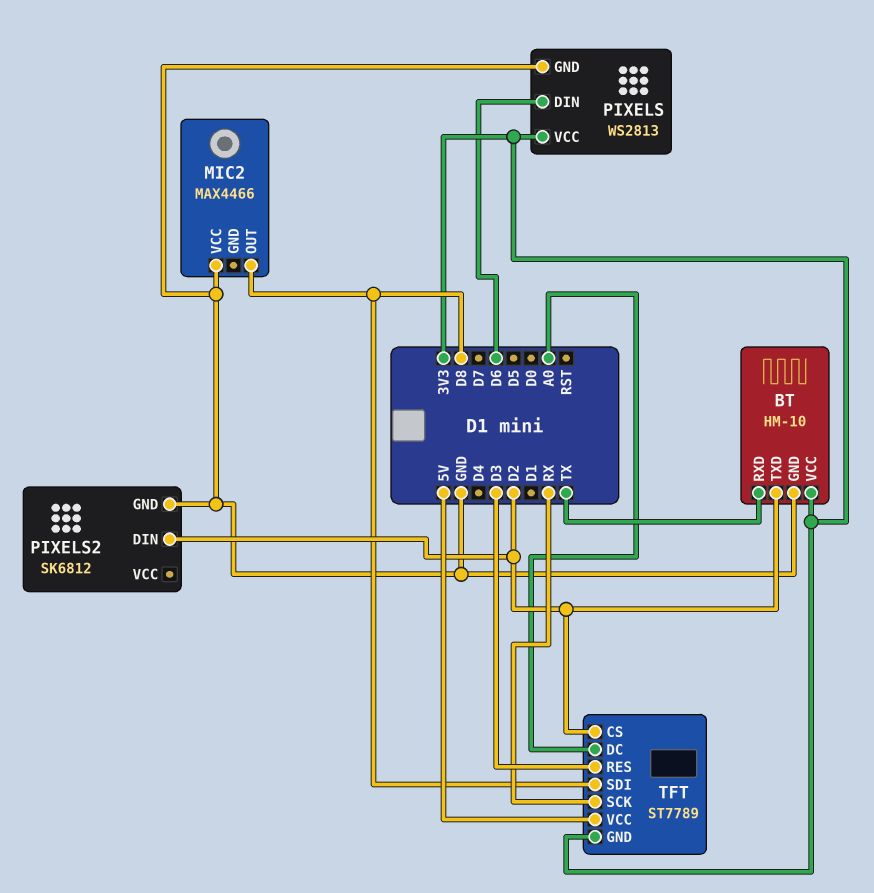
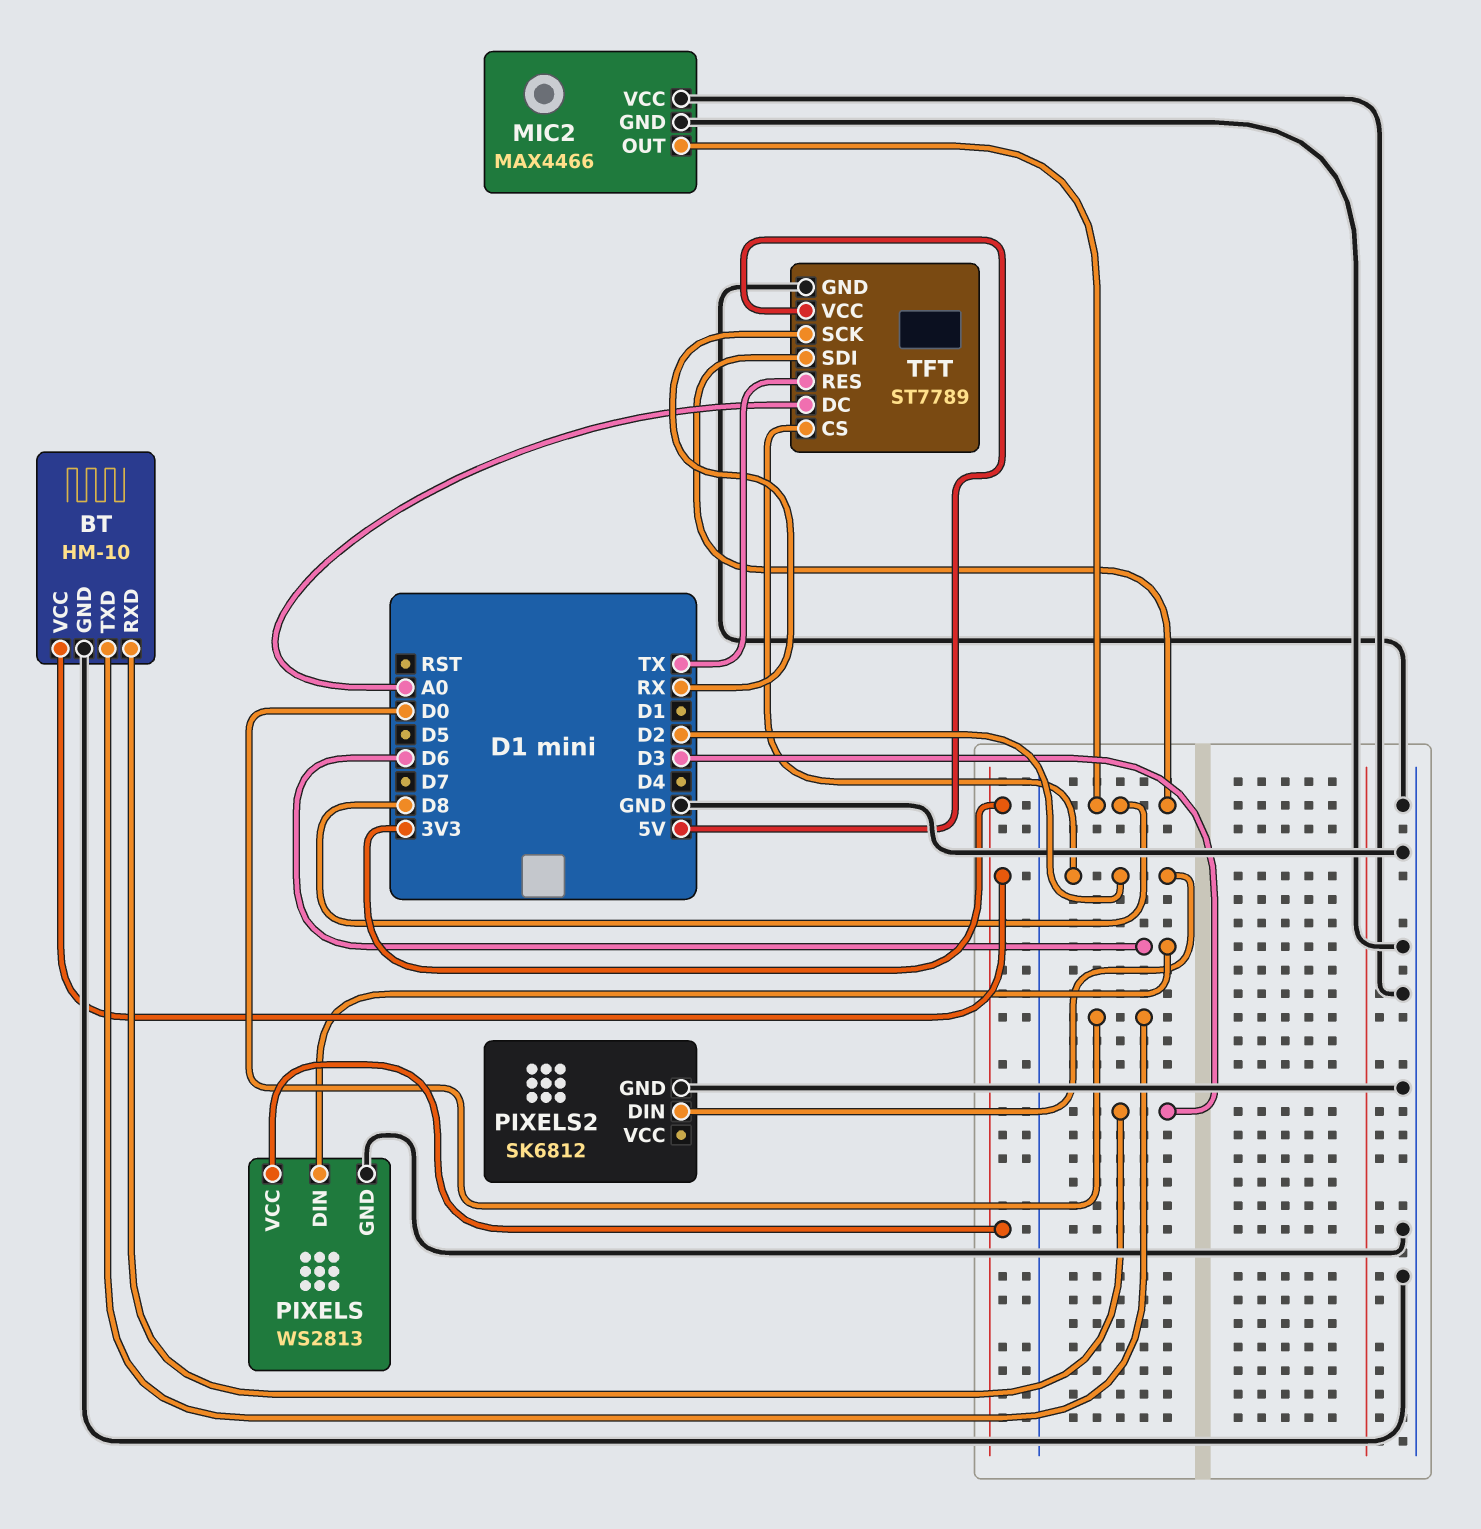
BT pin RXD: TX -> D3
BT pin TXD: D2 -> D0
MIC2 pin GND: none -> GND
TFT pin GND: 3V3 -> GND
TFT pin RES: D3 -> TX

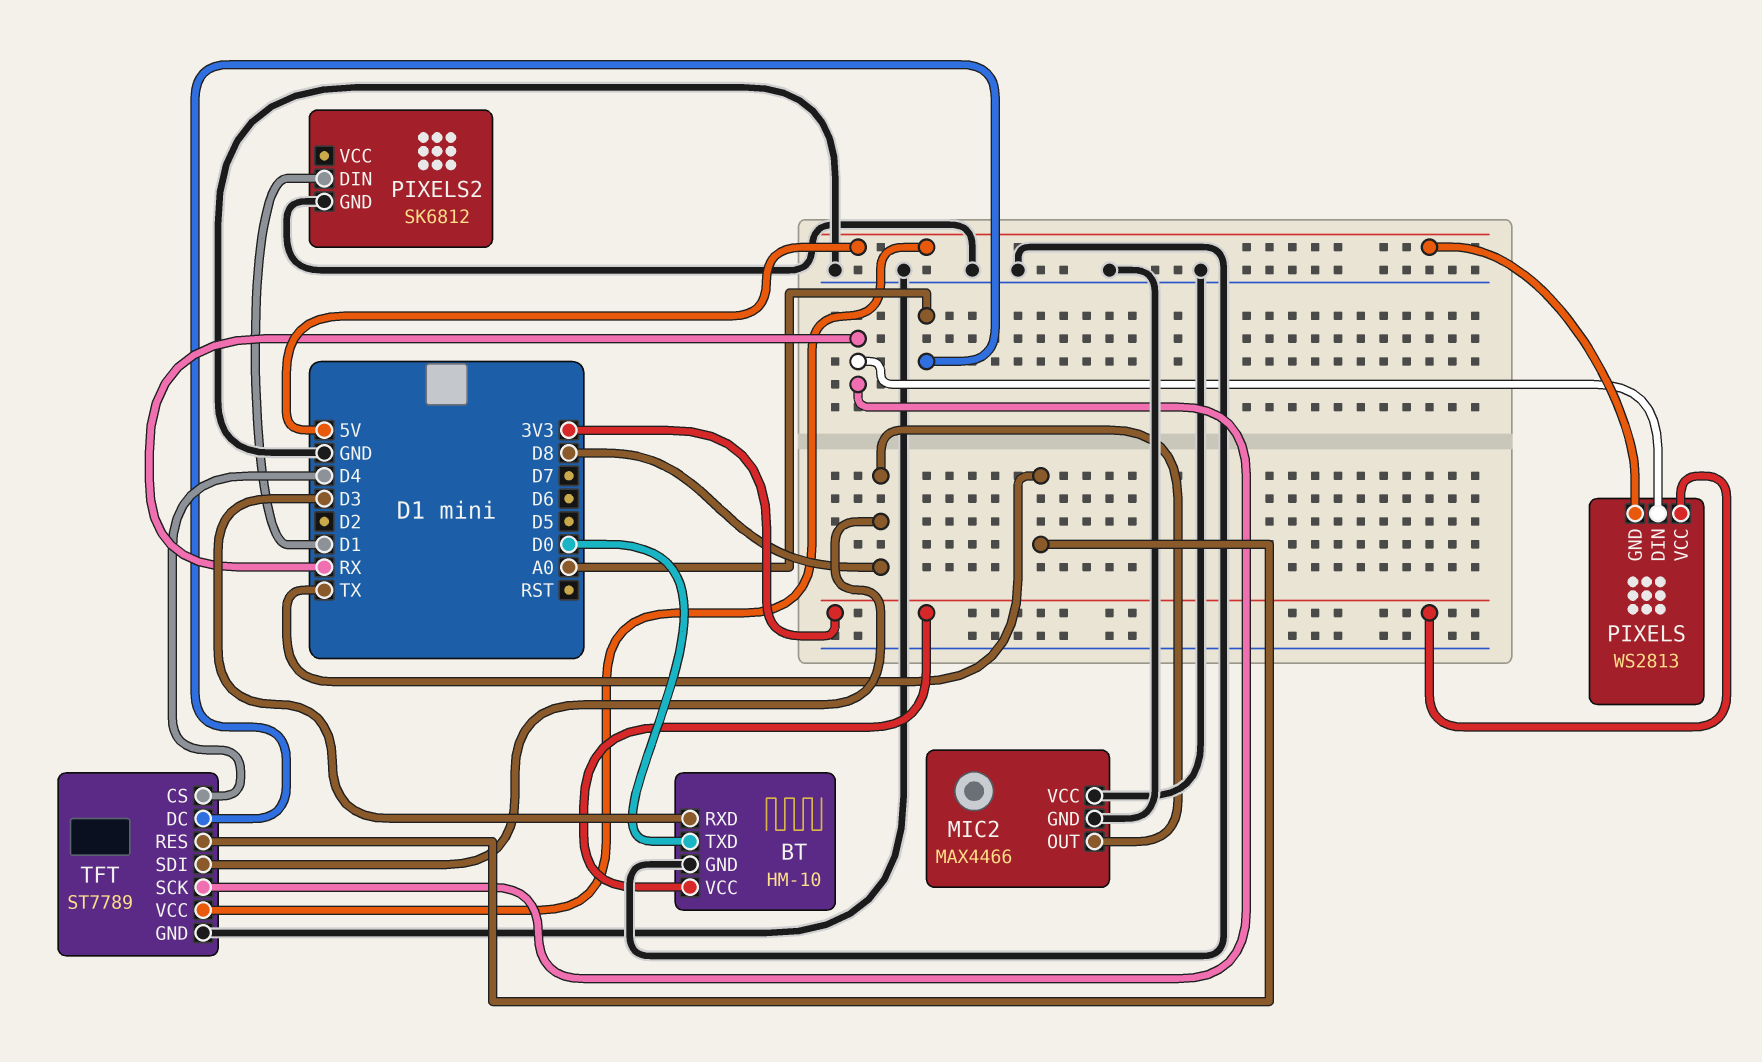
PIXELS pin DIN: D6 -> RX
PIXELS pin GND: GND -> 5V
PIXELS2 pin DIN: D2 -> D1
TFT pin CS: D2 -> D4

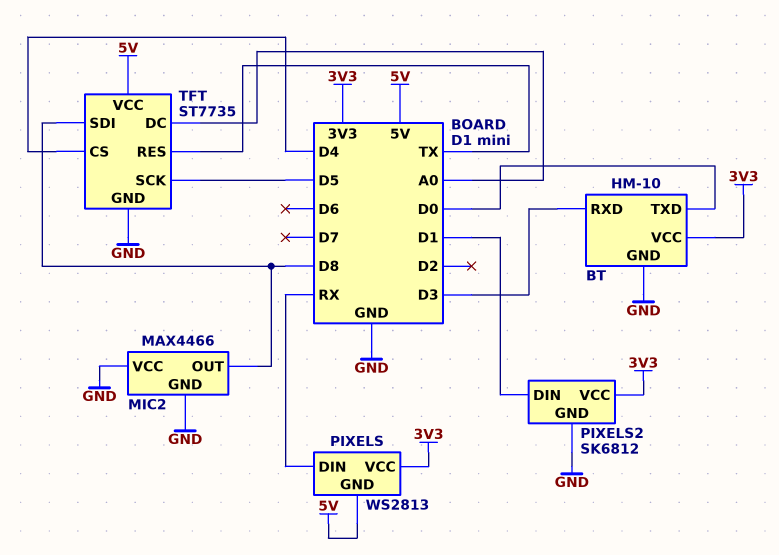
PIXELS2 pin VCC: none -> 3V3
TFT: ST7789 -> ST7735
TFT pin SCK: RX -> D5

